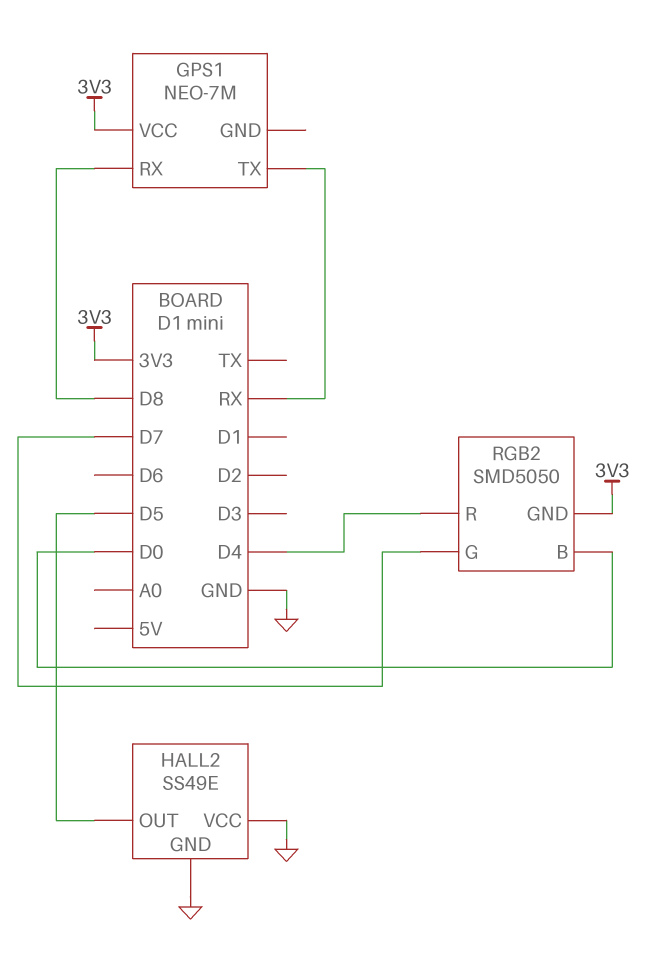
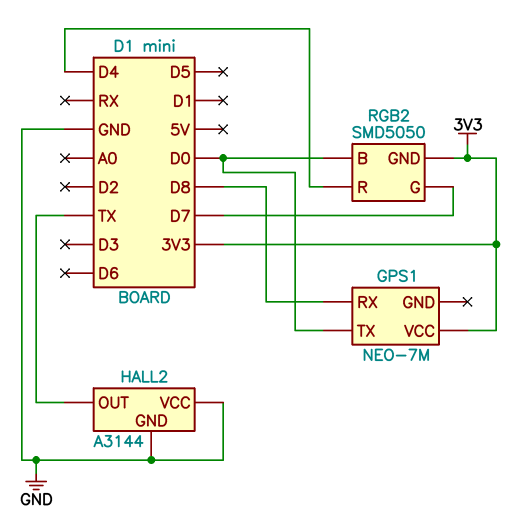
GPS1 pin TX: RX -> D0
HALL2: SS49E -> A3144
HALL2 pin OUT: D5 -> TX

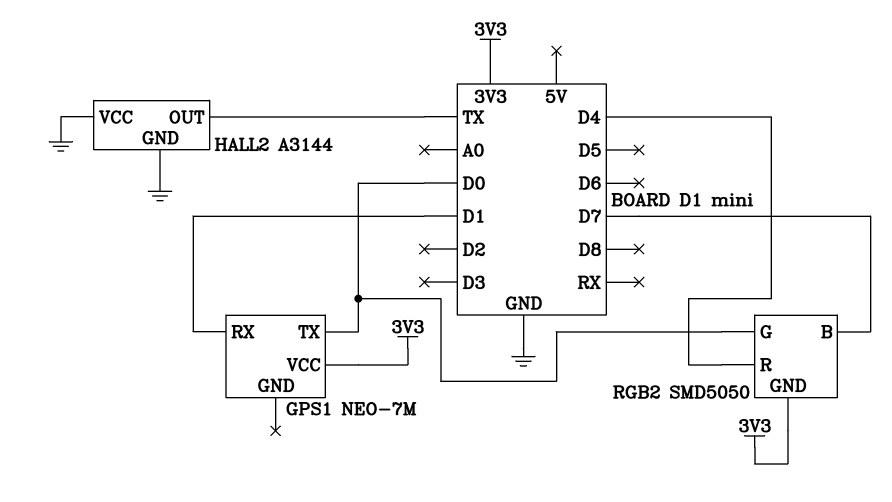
GPS1 pin RX: D8 -> D1
RGB2 pin B: D0 -> D7
RGB2 pin G: D7 -> D0

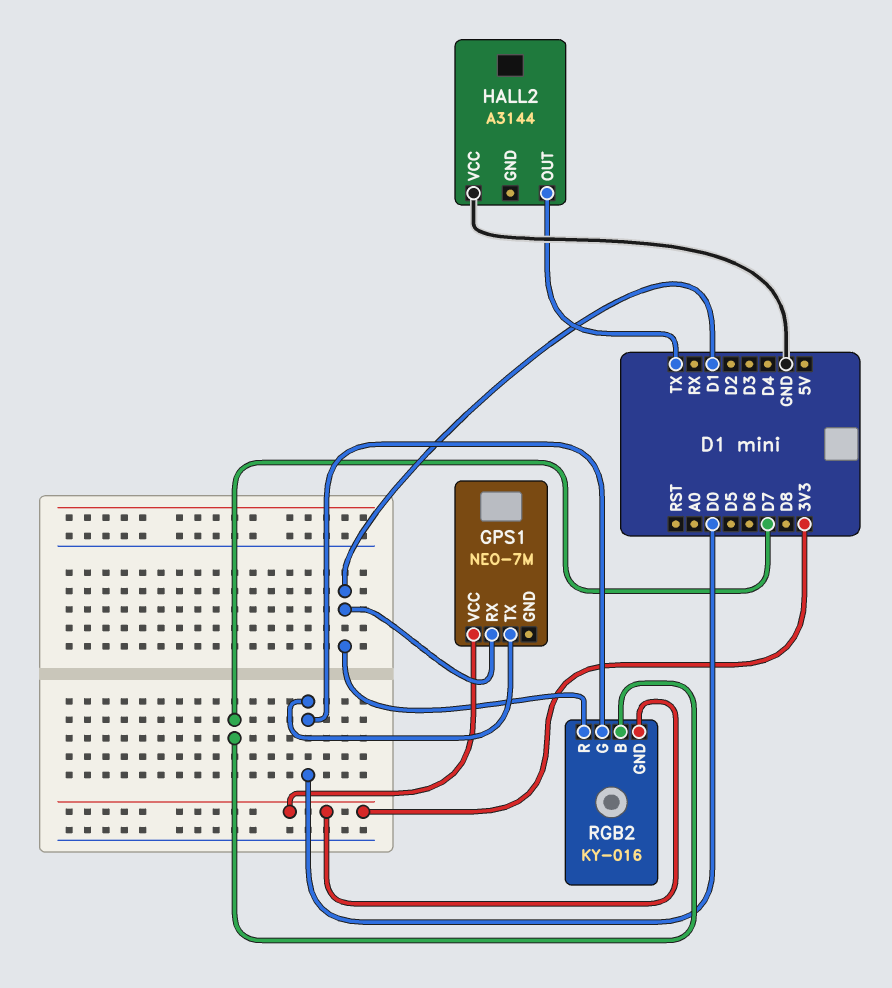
HALL2 pin GND: GND -> none
RGB2: SMD5050 -> KY-016
RGB2 pin R: D4 -> D1

